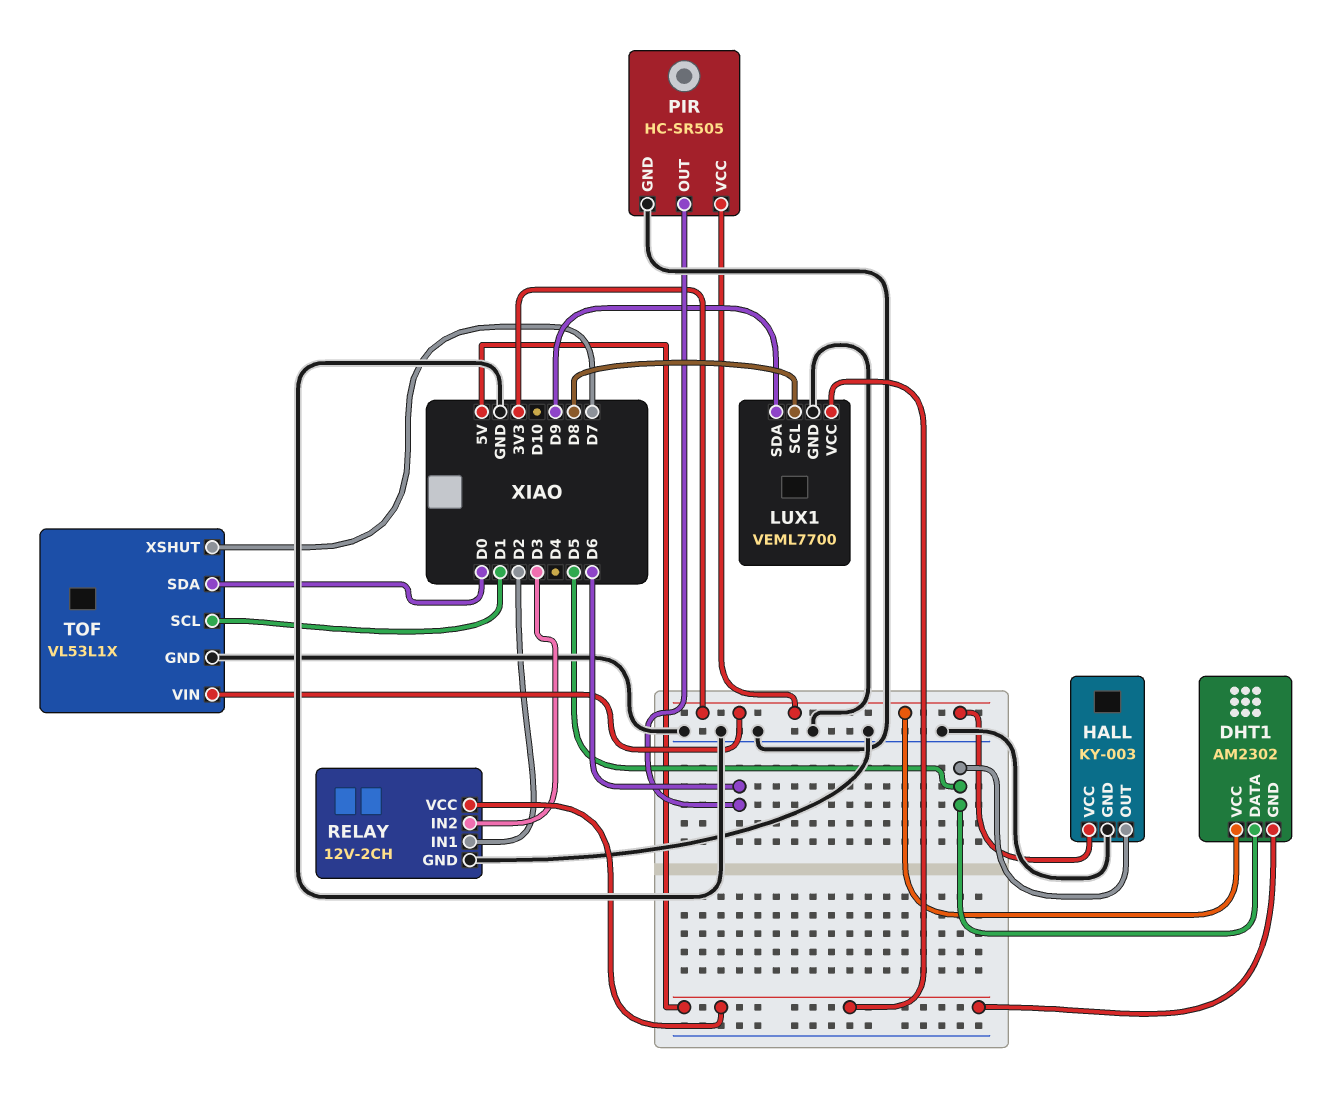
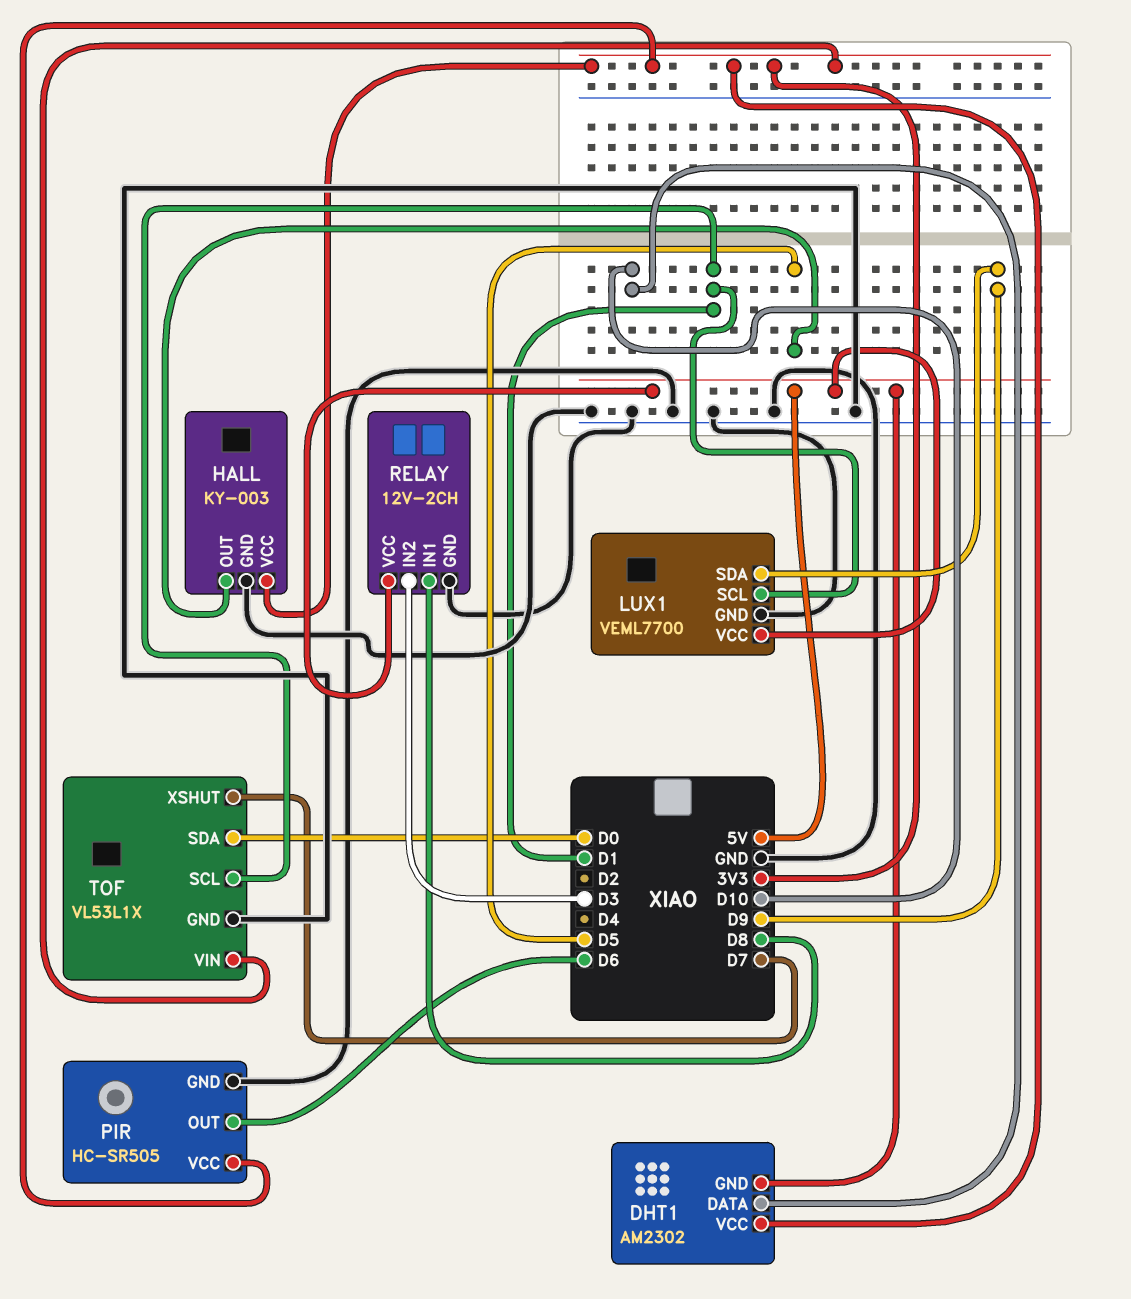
DHT1 pin DATA: D5 -> D10
LUX1 pin SCL: D8 -> D1
RELAY pin IN1: D2 -> D8

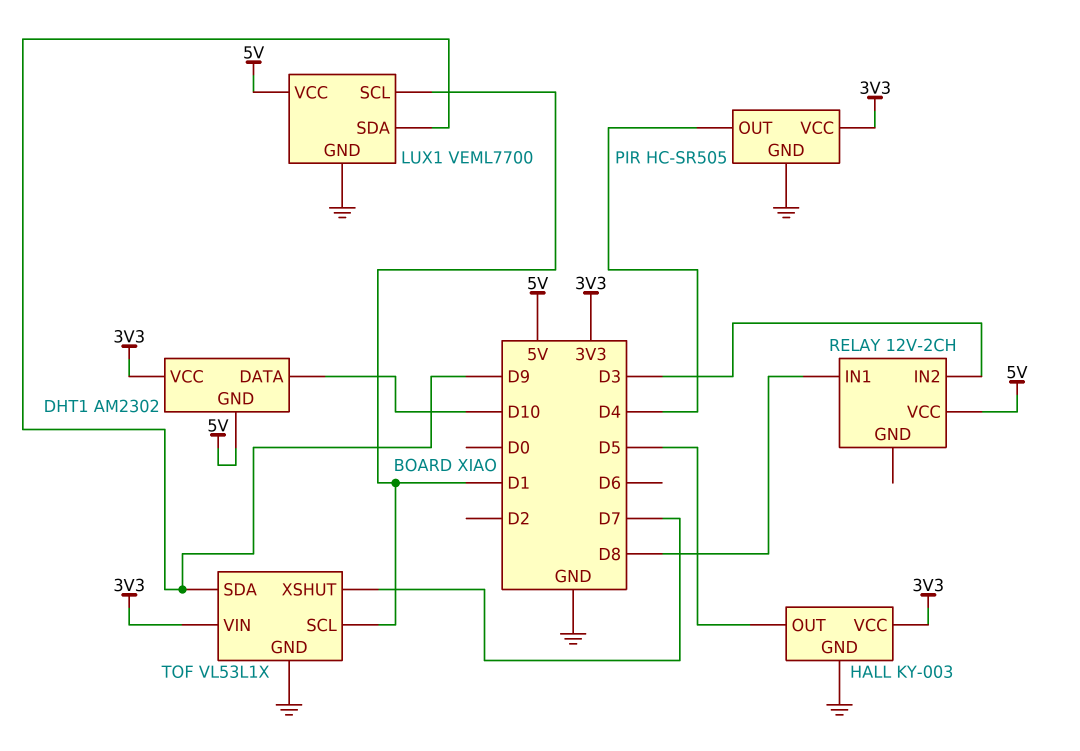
PIR pin OUT: D6 -> D4
RELAY pin GND: GND -> none
TOF pin SDA: D0 -> D9

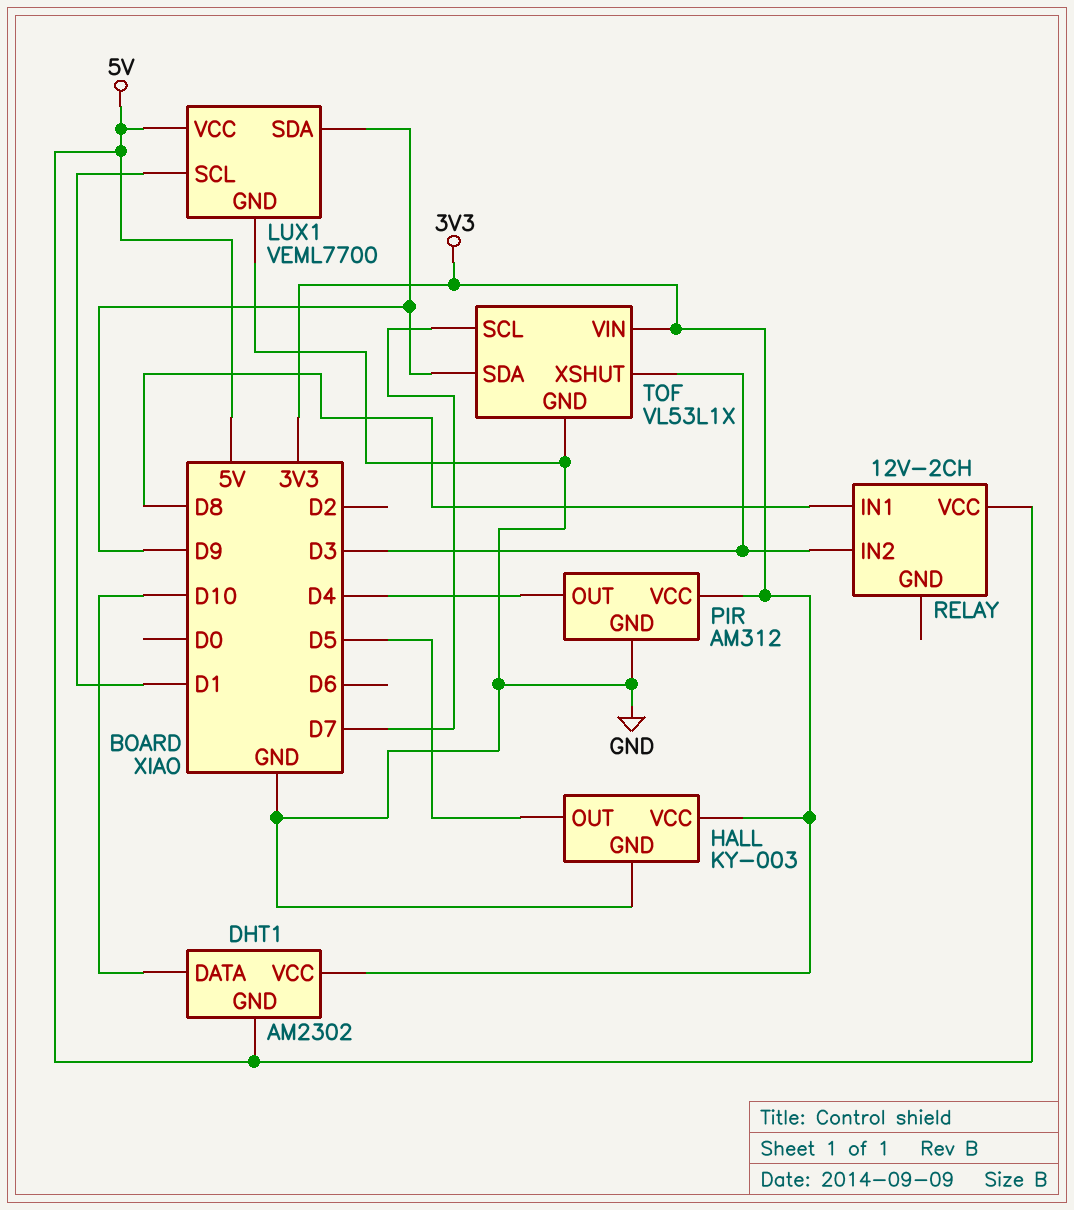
PIR: HC-SR505 -> AM312
TOF pin SCL: D1 -> D7
TOF pin XSHUT: D7 -> D3

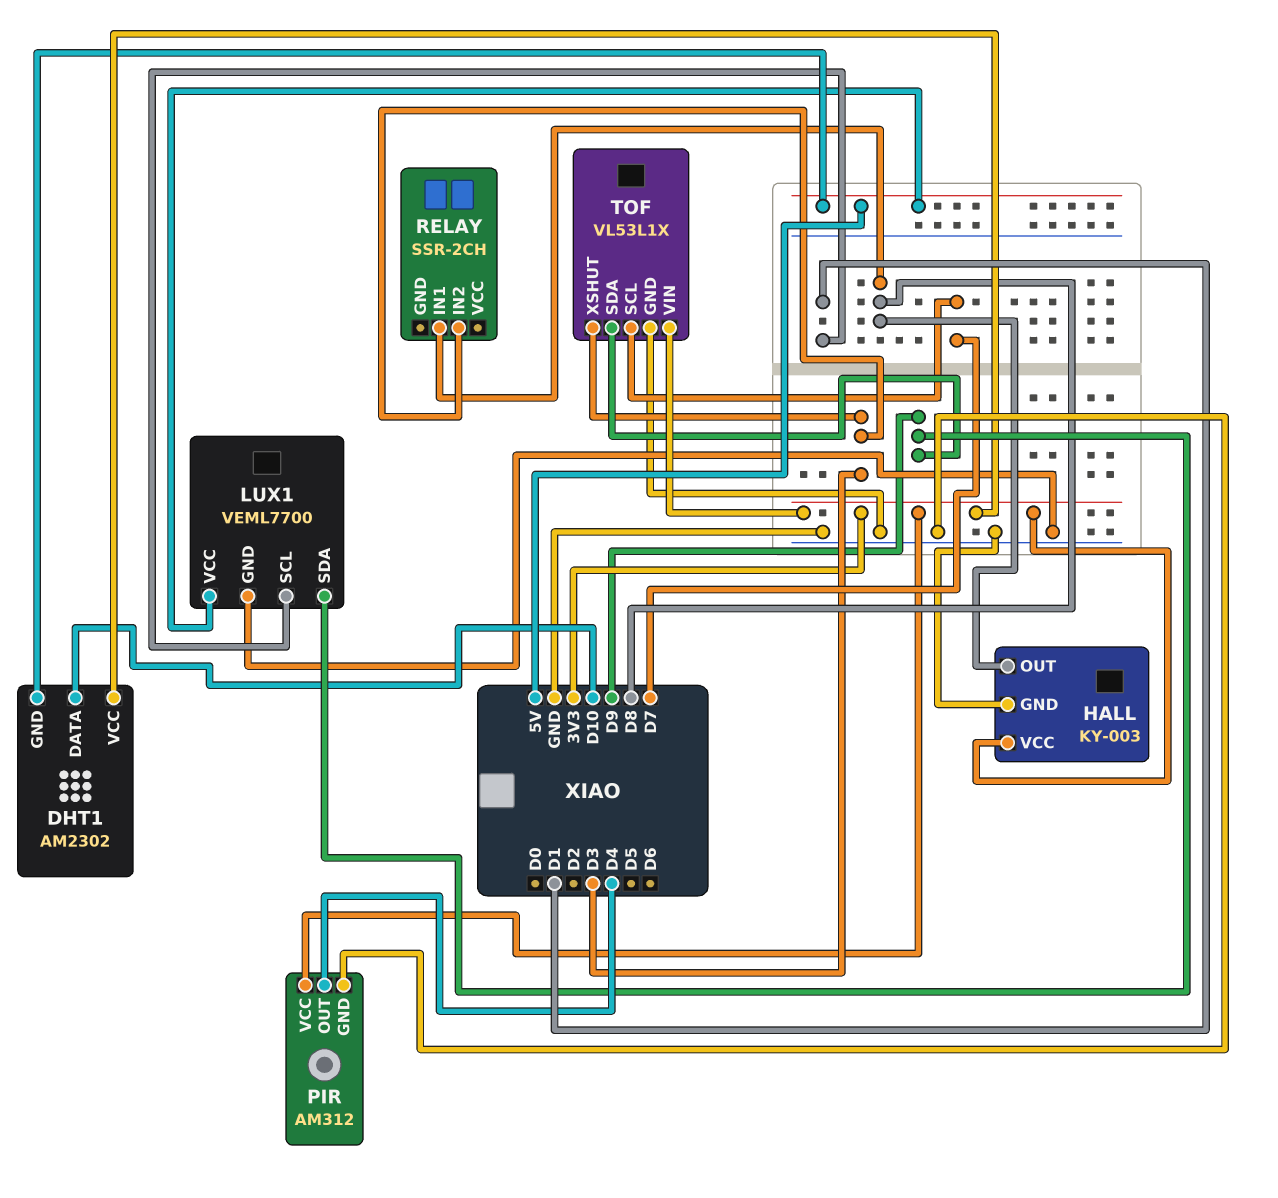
HALL pin OUT: D5 -> D8
RELAY: 12V-2CH -> SSR-2CH
RELAY pin VCC: 5V -> none

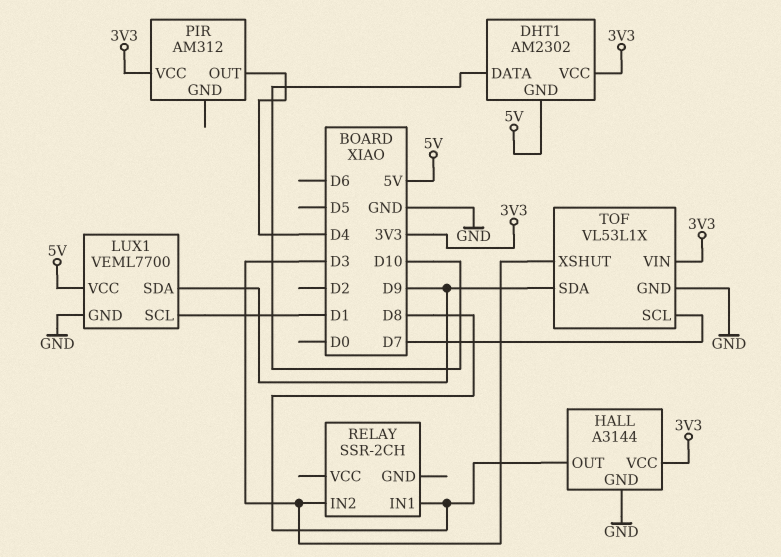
HALL: KY-003 -> A3144
PIR pin GND: GND -> none

